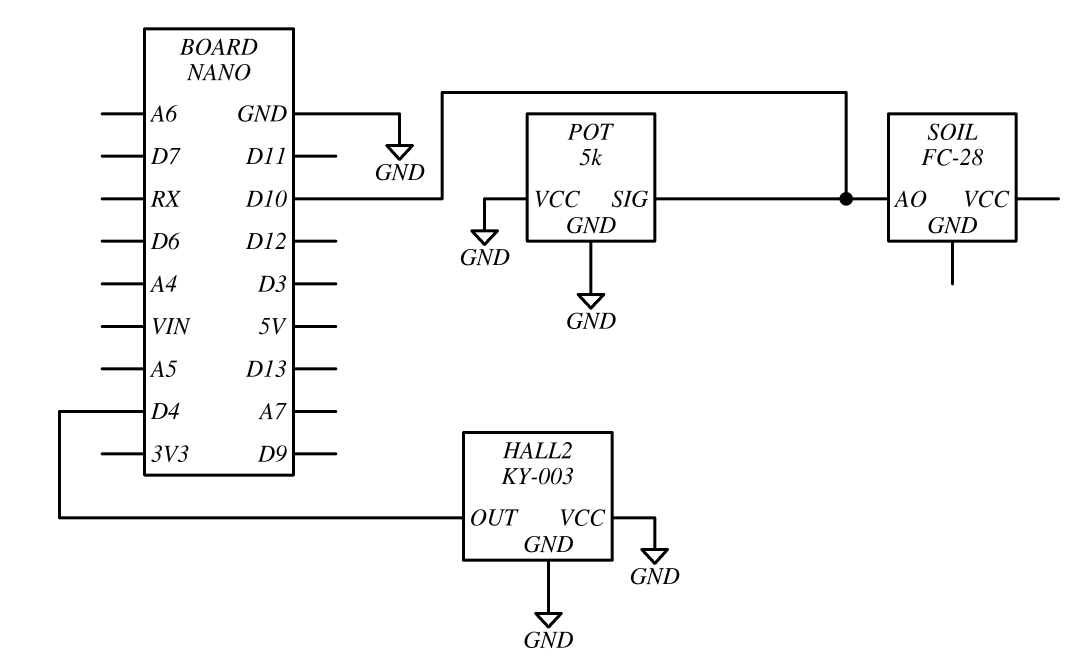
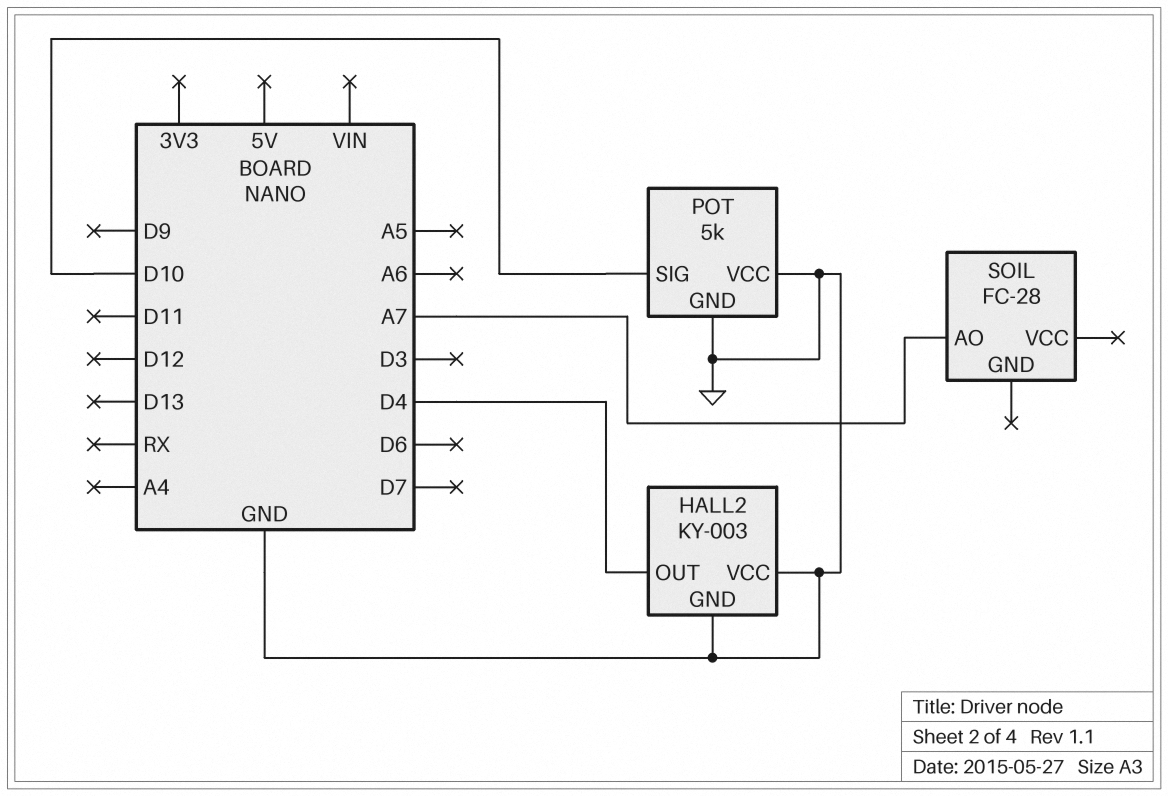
SOIL pin AO: D10 -> A7

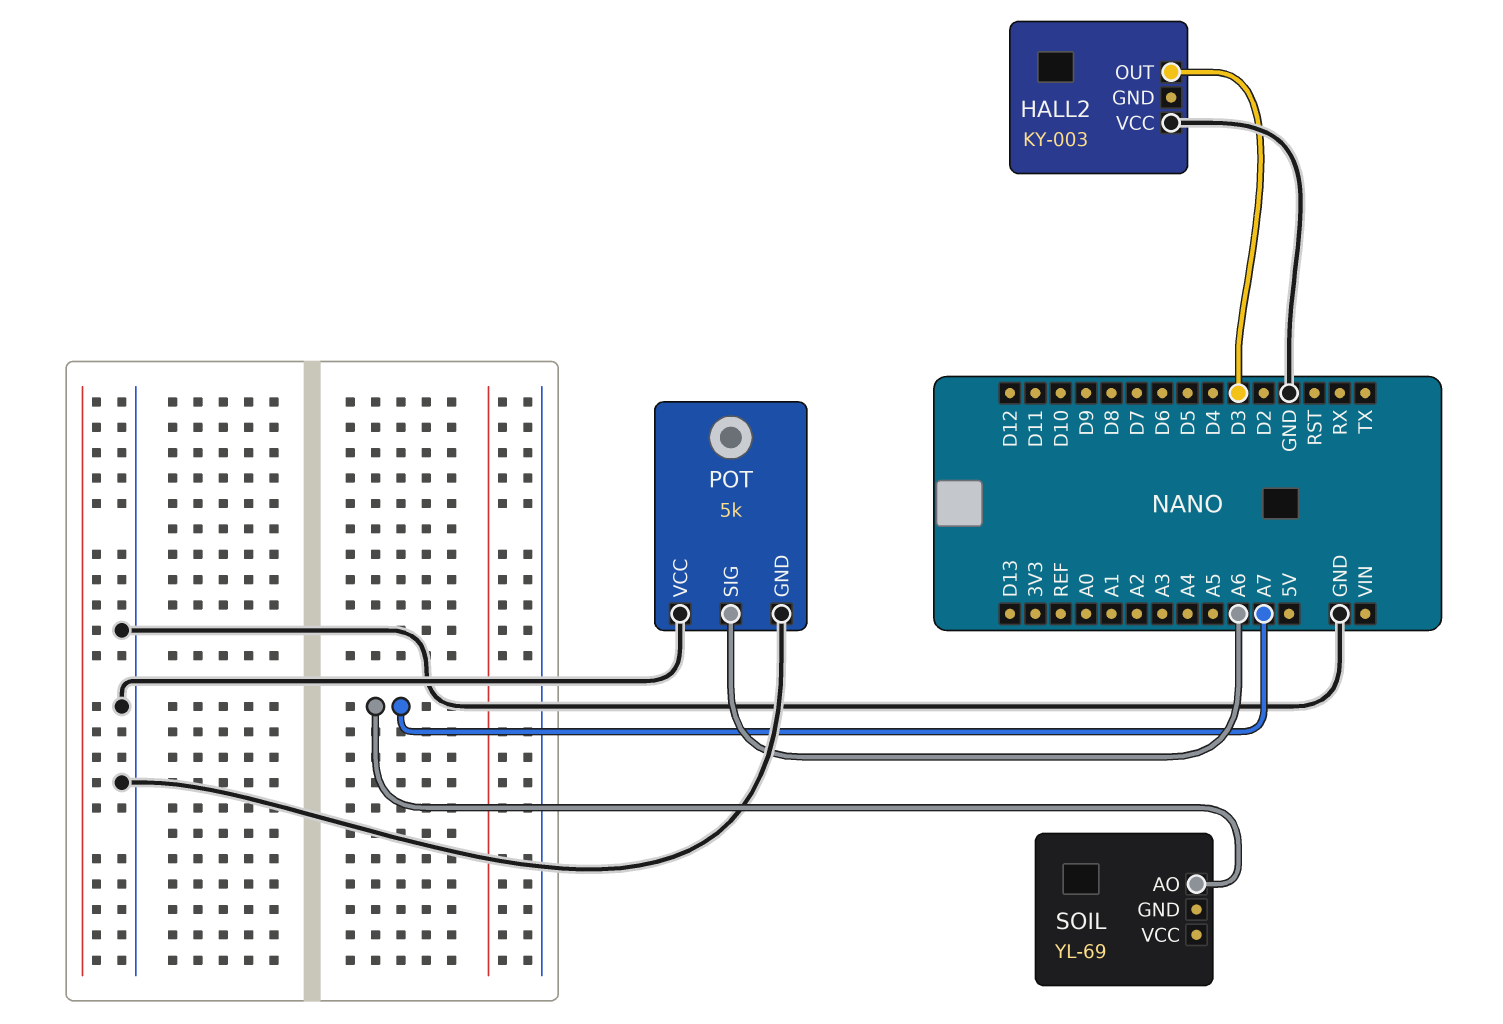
HALL2 pin GND: GND -> none
HALL2 pin OUT: D4 -> D3
POT pin SIG: D10 -> A6
SOIL: FC-28 -> YL-69

